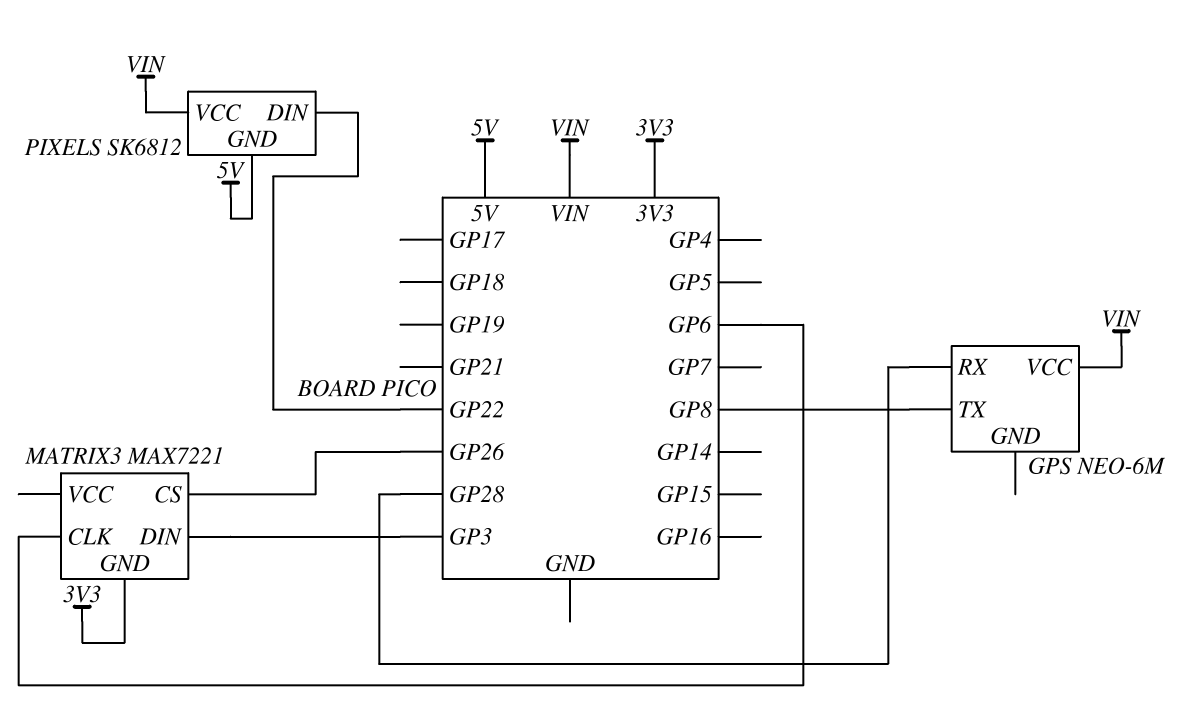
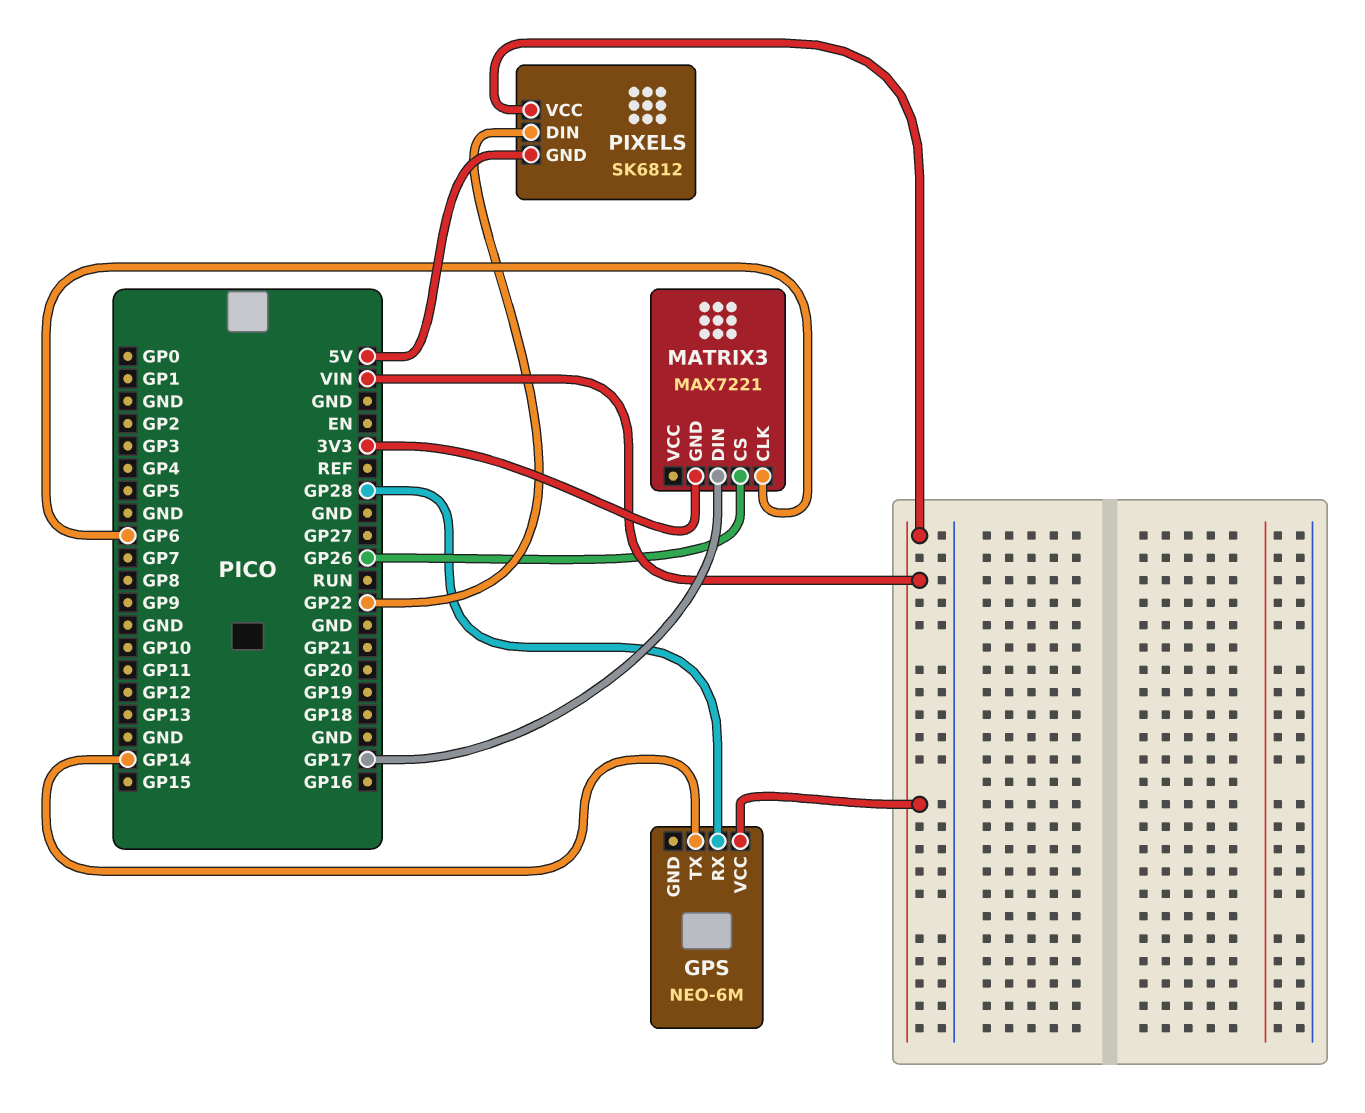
GPS pin TX: GP8 -> GP14
MATRIX3 pin DIN: GP3 -> GP17

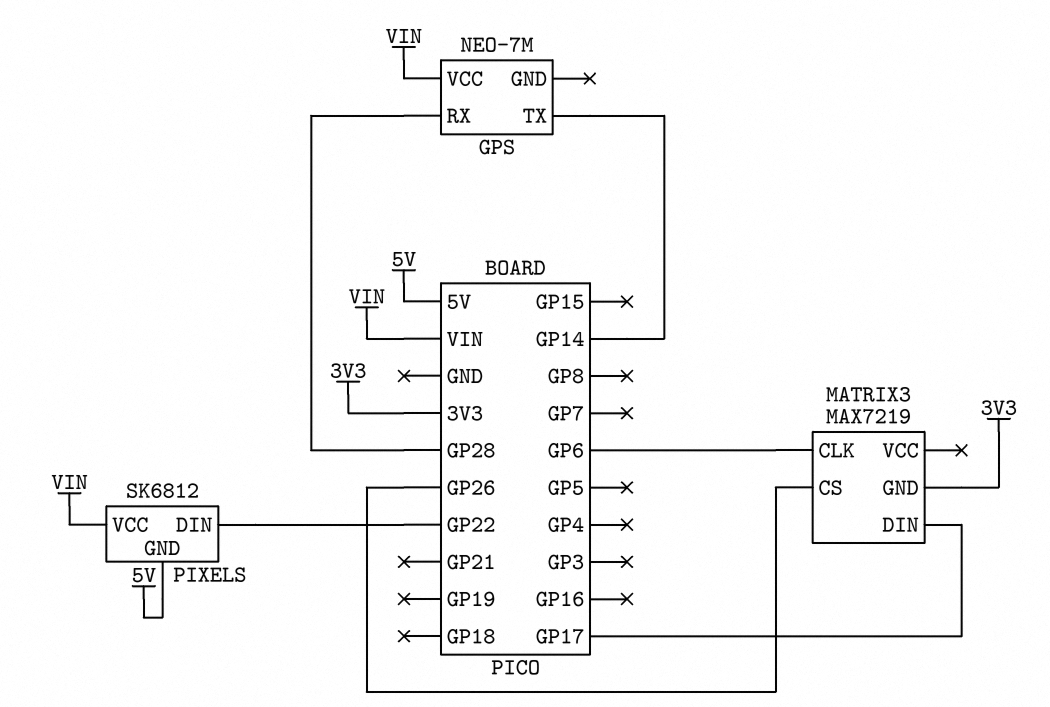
GPS: NEO-6M -> NEO-7M
MATRIX3: MAX7221 -> MAX7219

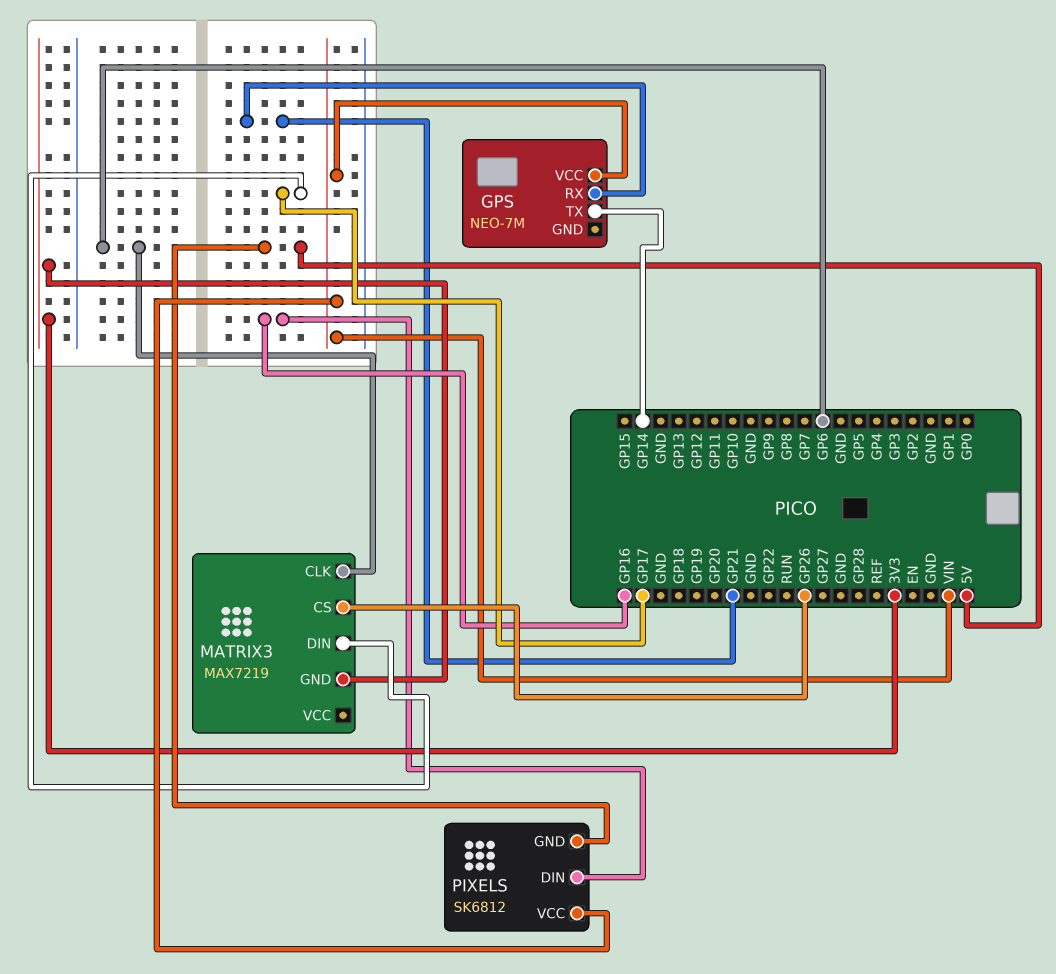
GPS pin RX: GP28 -> GP21
PIXELS pin DIN: GP22 -> GP16

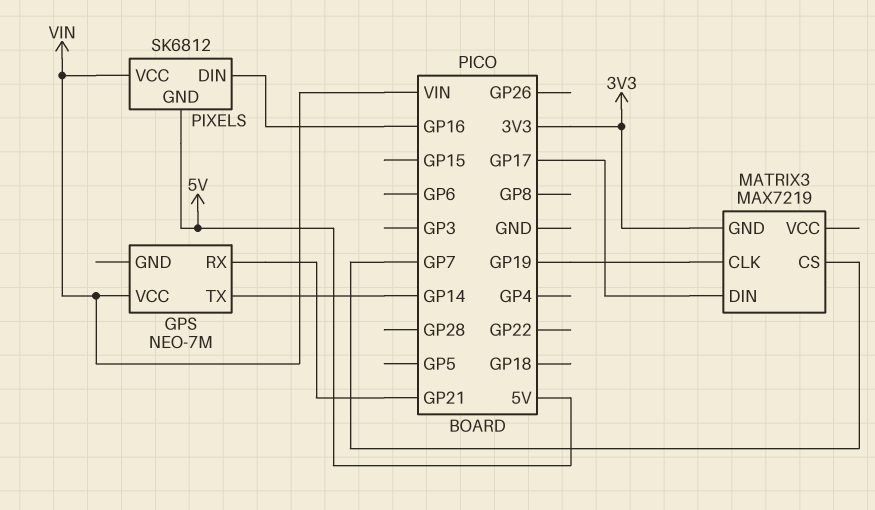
MATRIX3 pin CLK: GP6 -> GP19
MATRIX3 pin CS: GP26 -> GP7

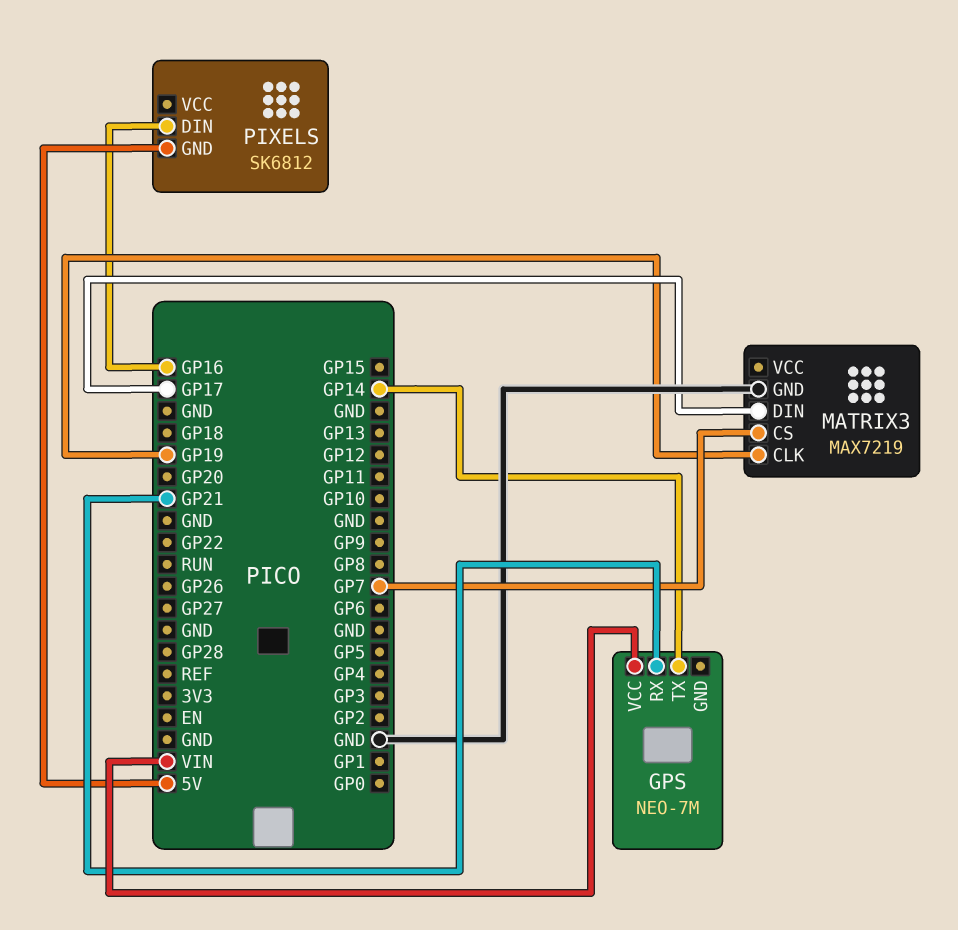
MATRIX3 pin GND: 3V3 -> GND
PIXELS pin VCC: VIN -> none

